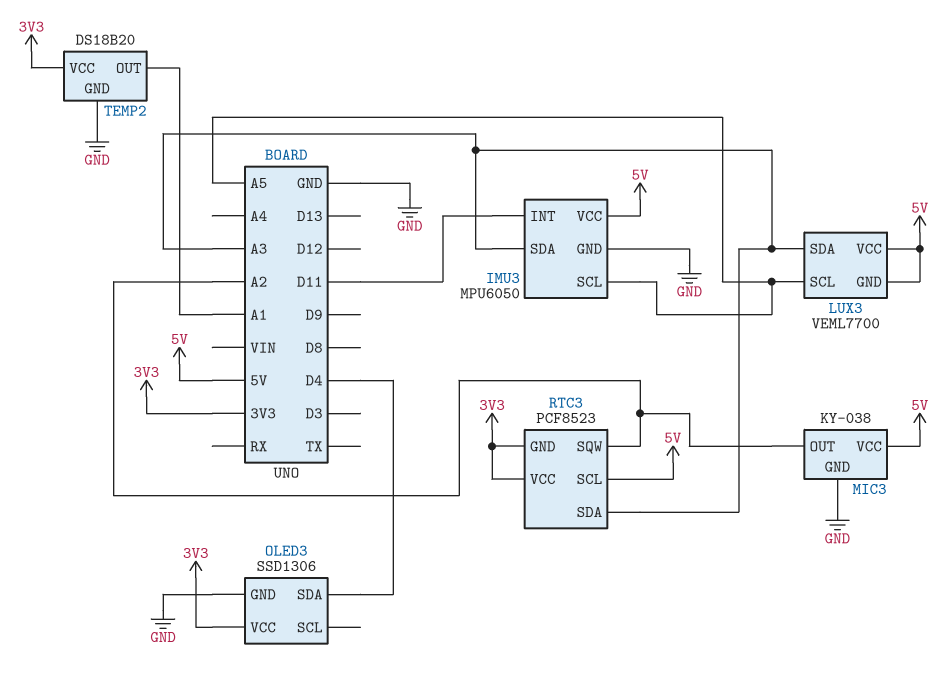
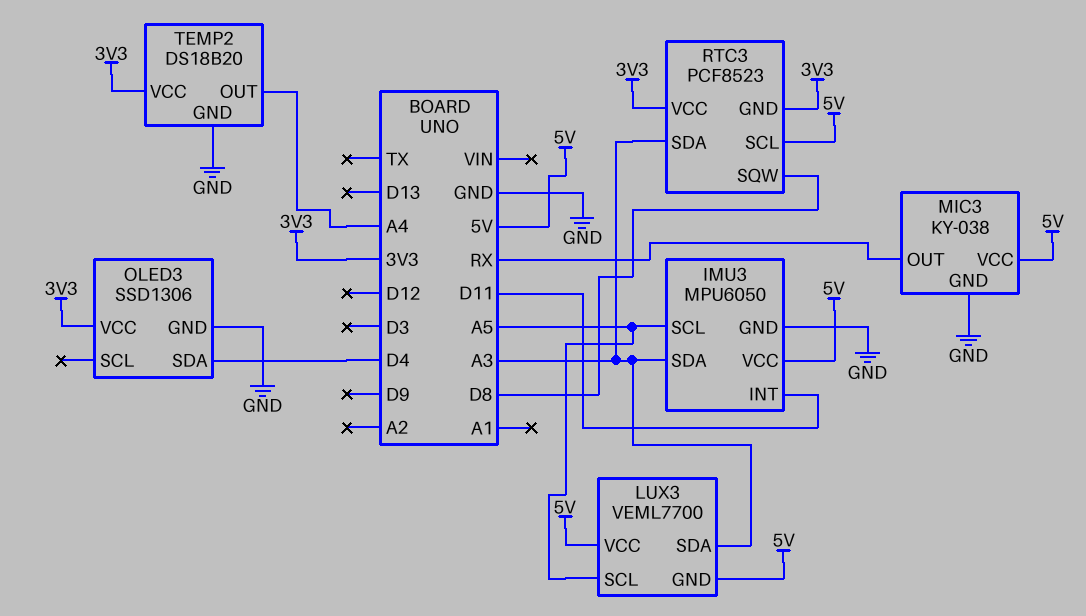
MIC3 pin OUT: A2 -> RX
RTC3 pin SQW: A2 -> D8
TEMP2 pin OUT: A1 -> A4

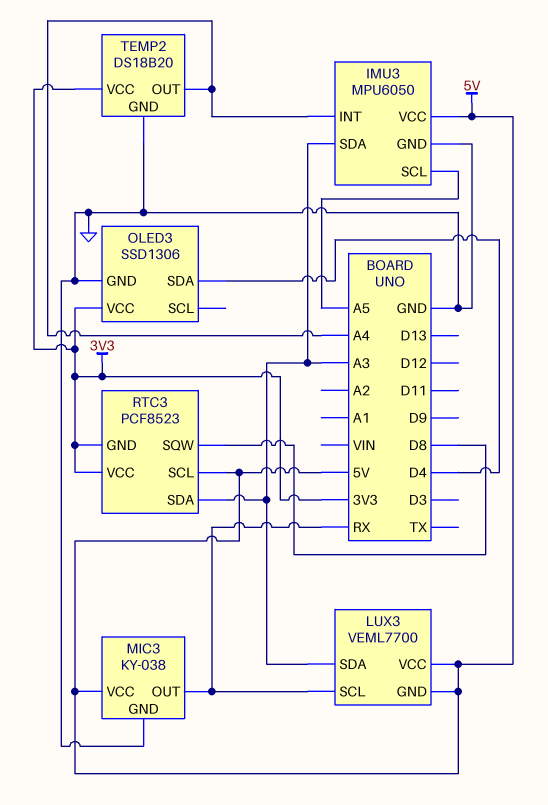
IMU3 pin INT: D11 -> A4
LUX3 pin SCL: A5 -> RX

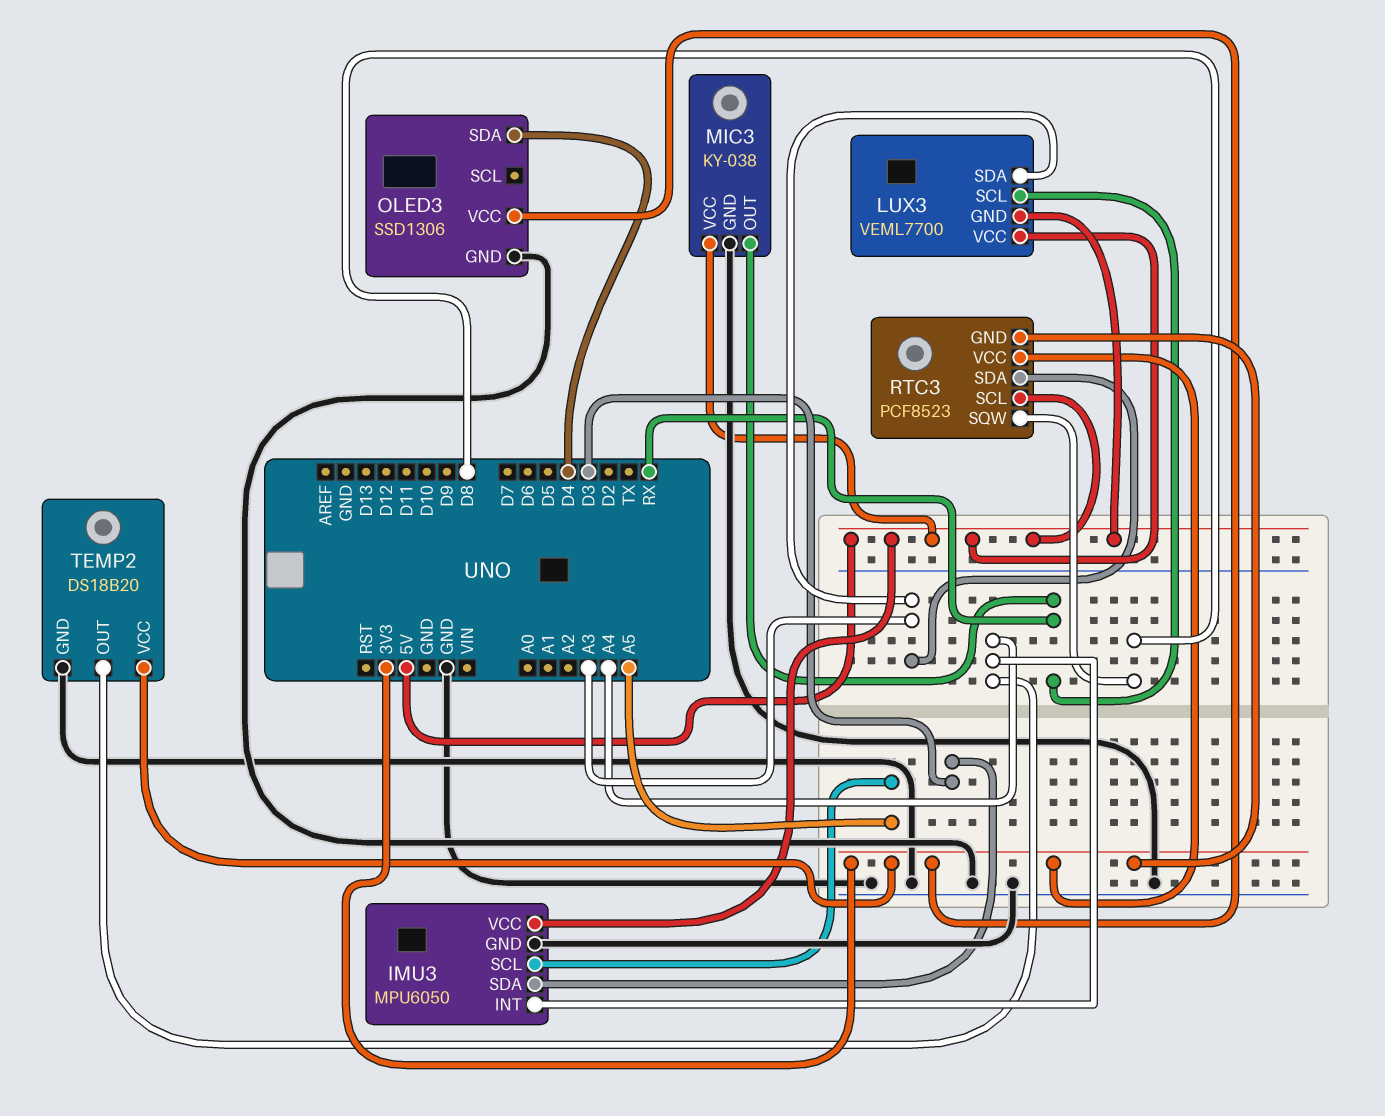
IMU3 pin SDA: A3 -> D3

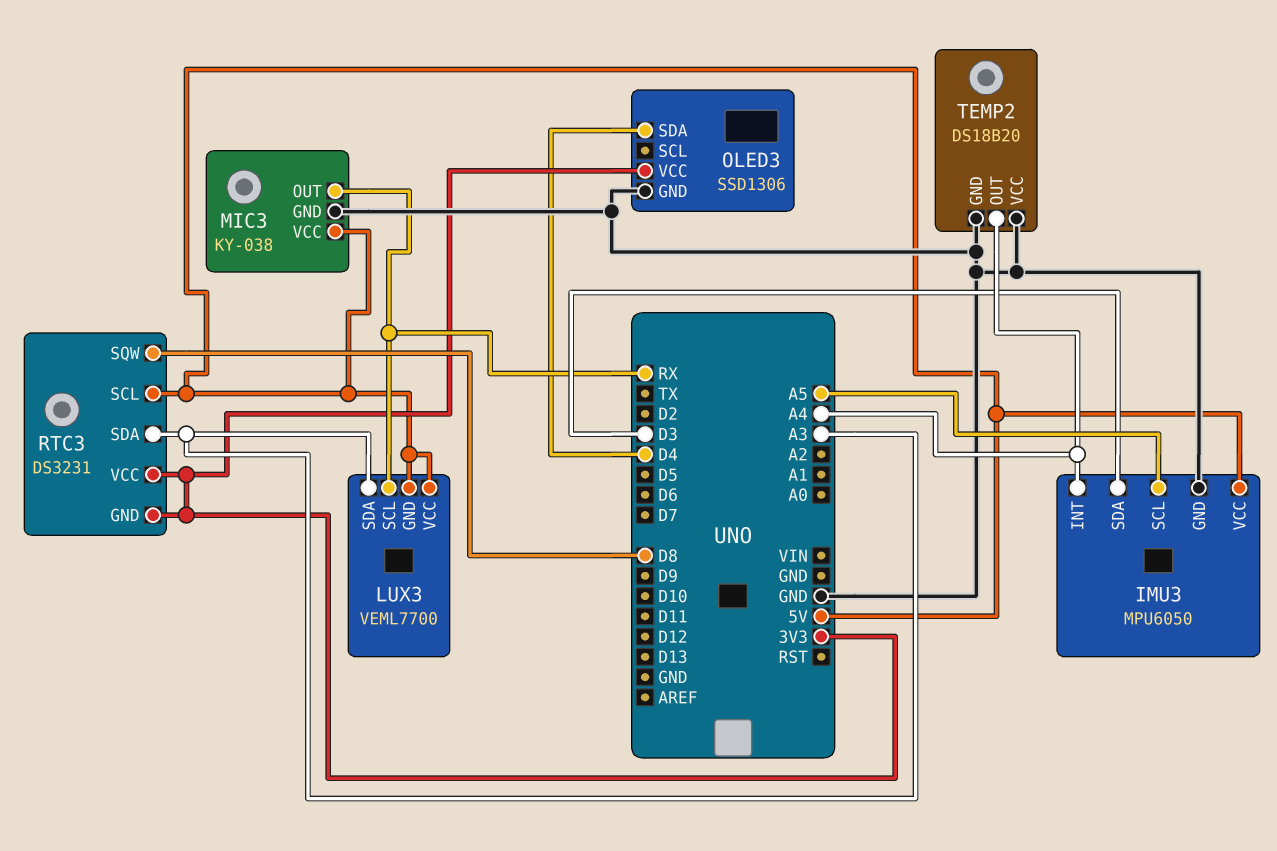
RTC3: PCF8523 -> DS3231
TEMP2 pin VCC: 3V3 -> GND

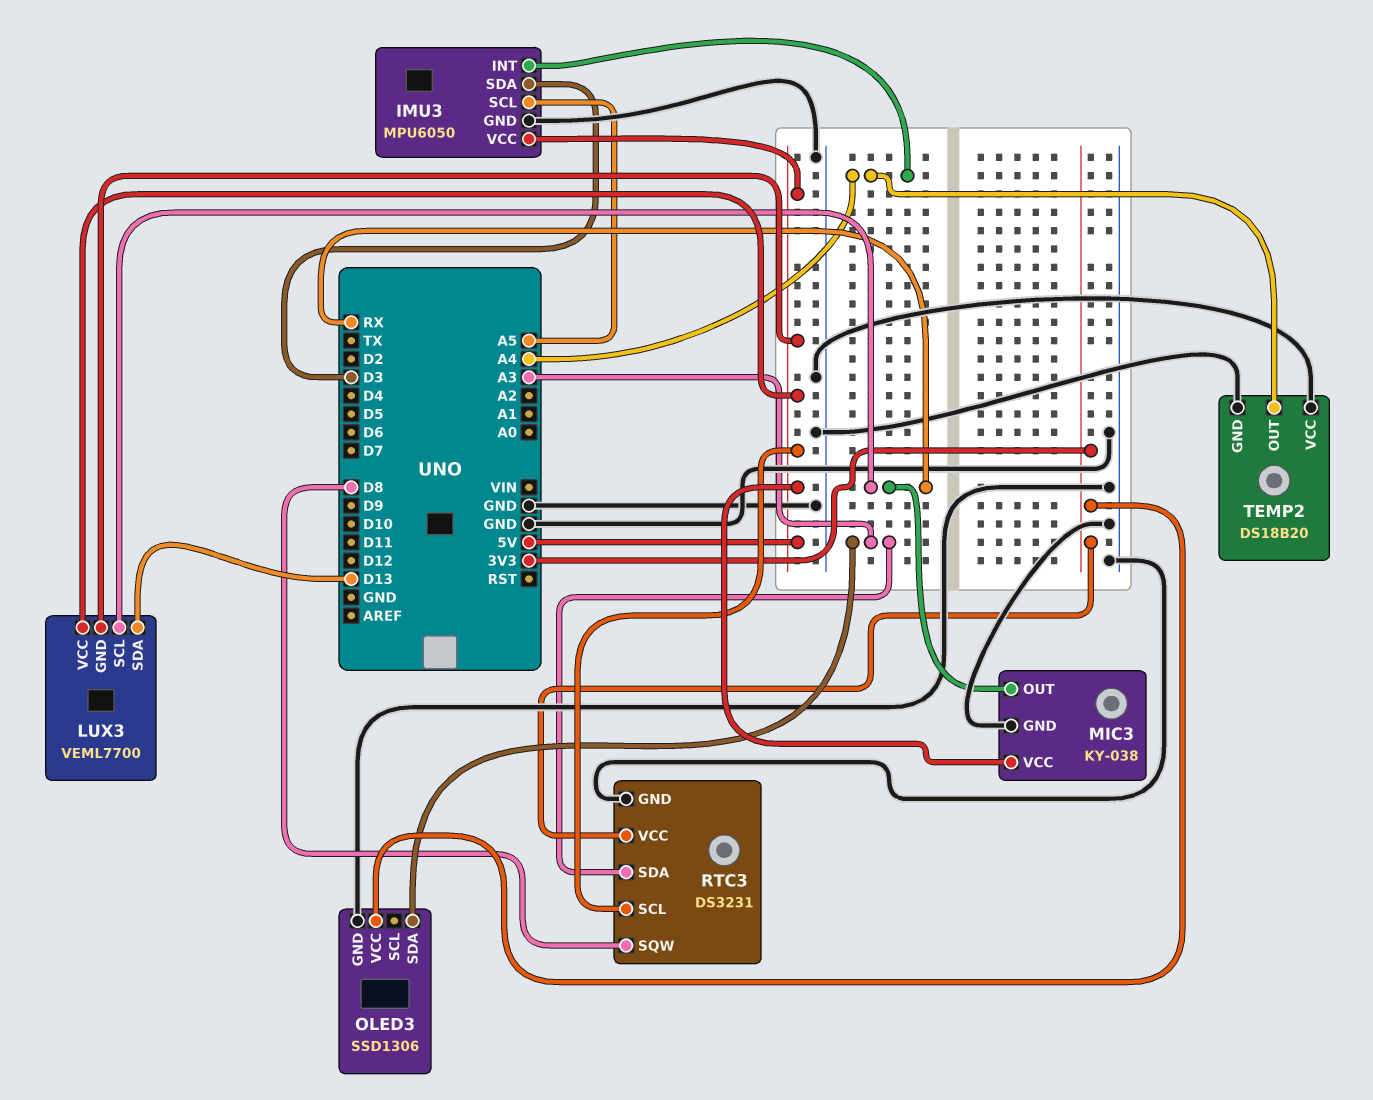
LUX3 pin SDA: A3 -> D13
OLED3 pin SDA: D4 -> A3
RTC3 pin GND: 3V3 -> GND

